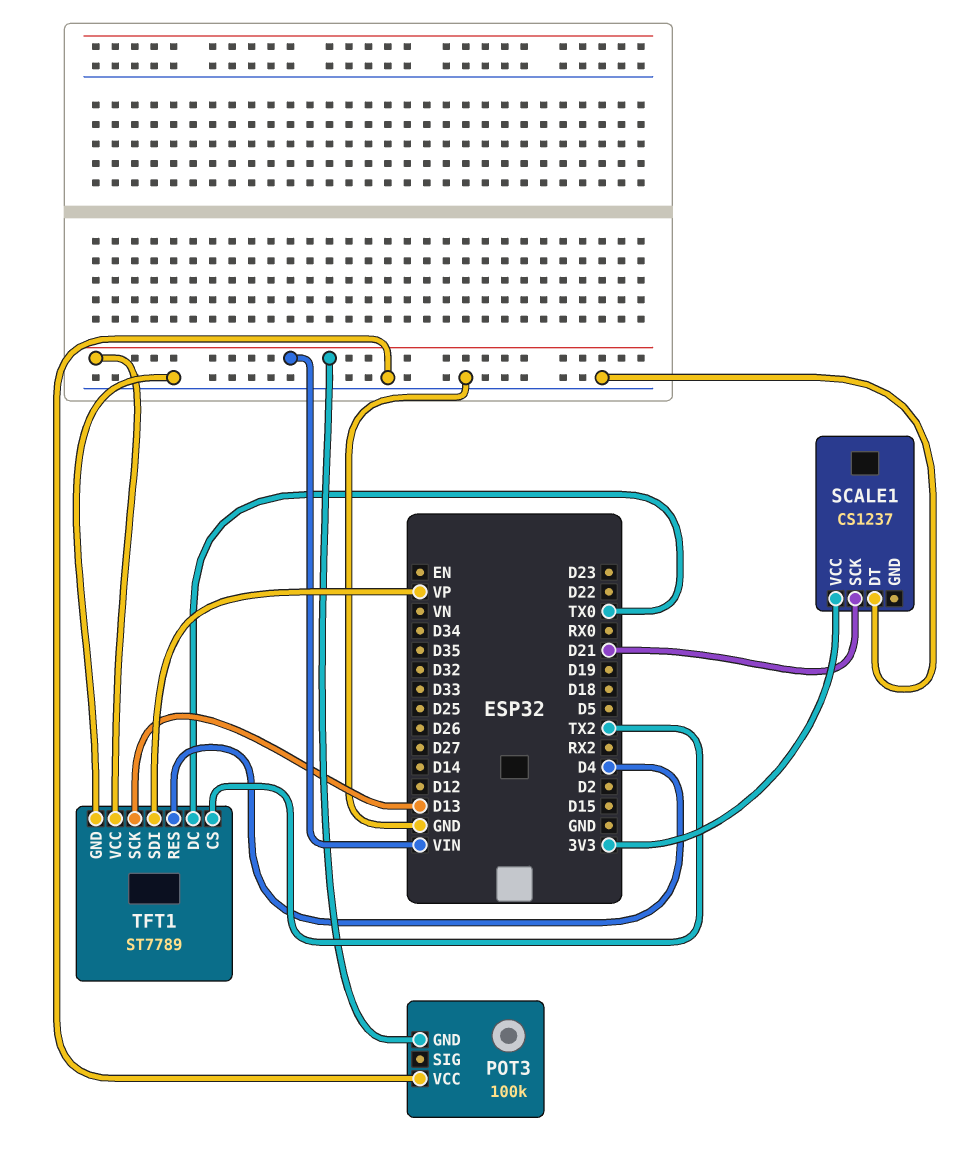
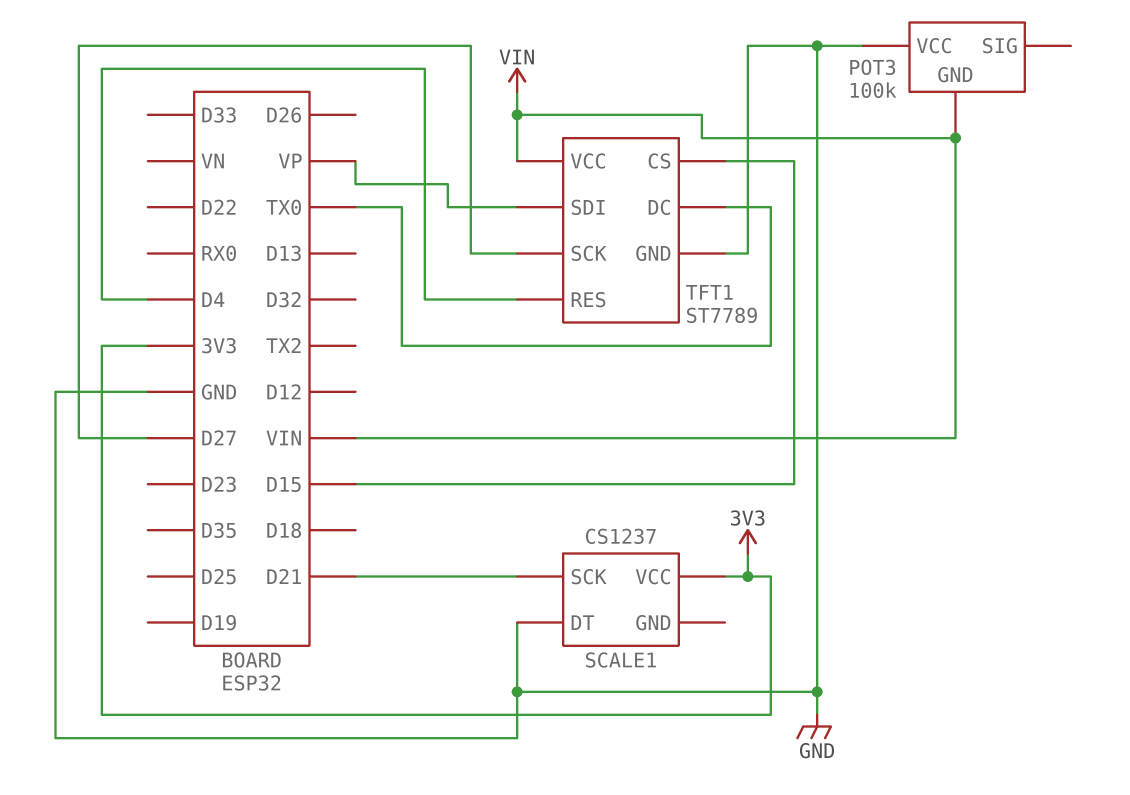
TFT1 pin CS: TX2 -> D15
TFT1 pin SCK: D13 -> D27

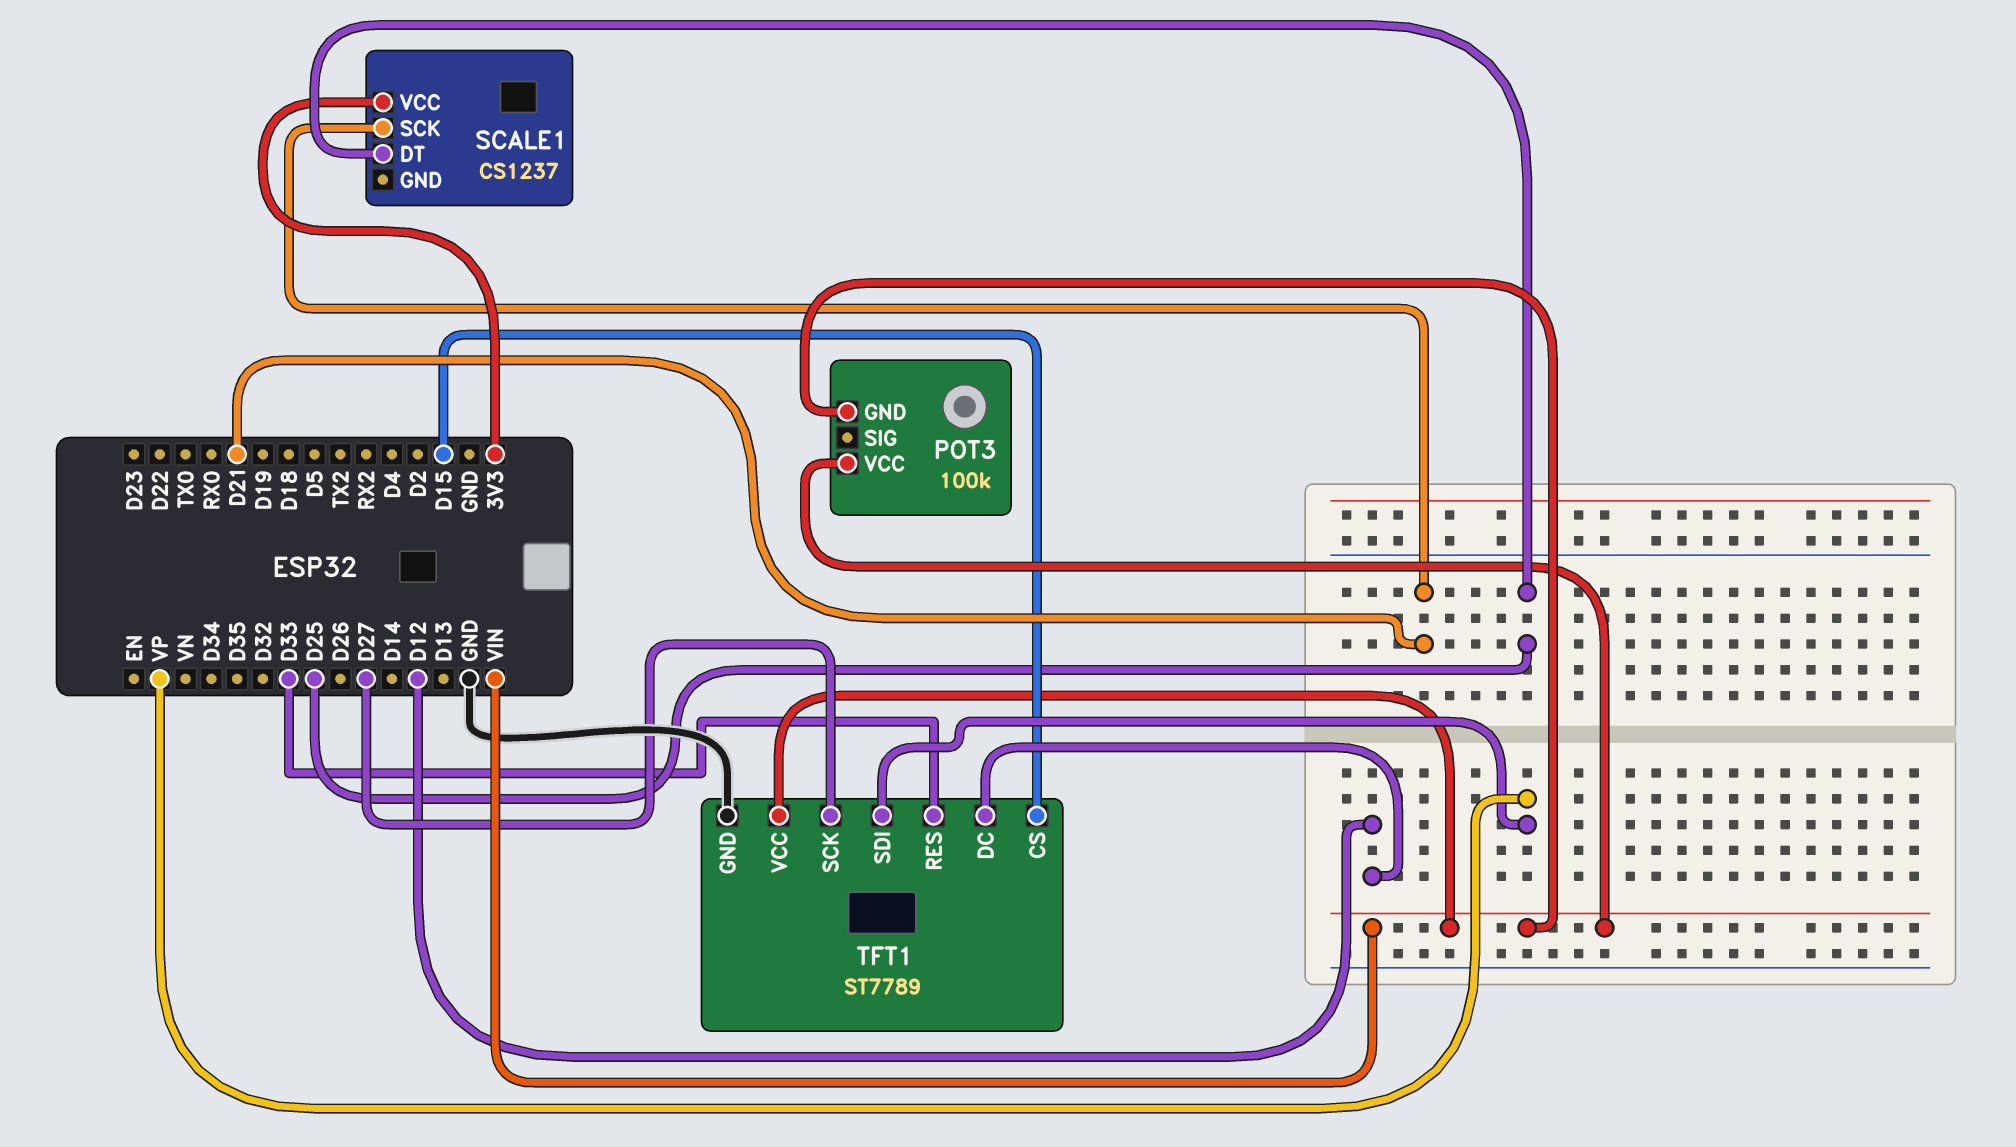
POT3 pin VCC: GND -> VIN
SCALE1 pin DT: GND -> D25
TFT1 pin DC: TX0 -> D12
TFT1 pin RES: D4 -> D33

